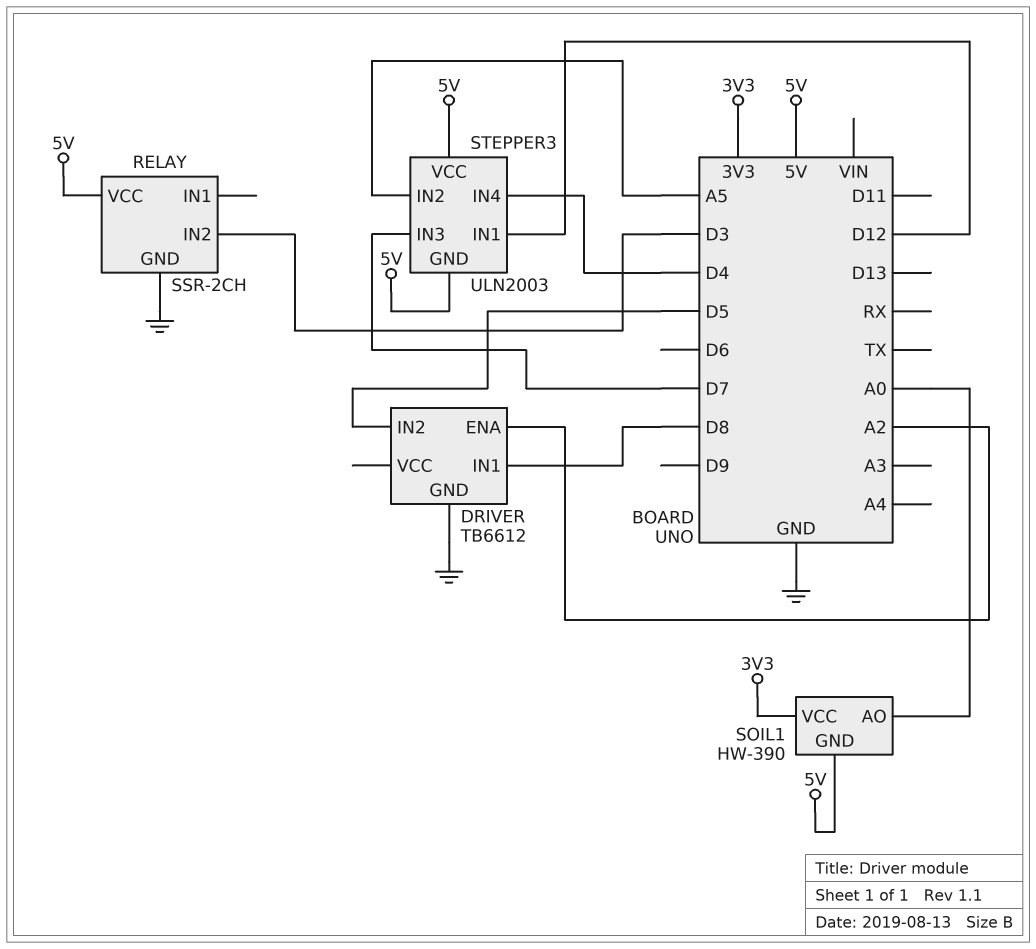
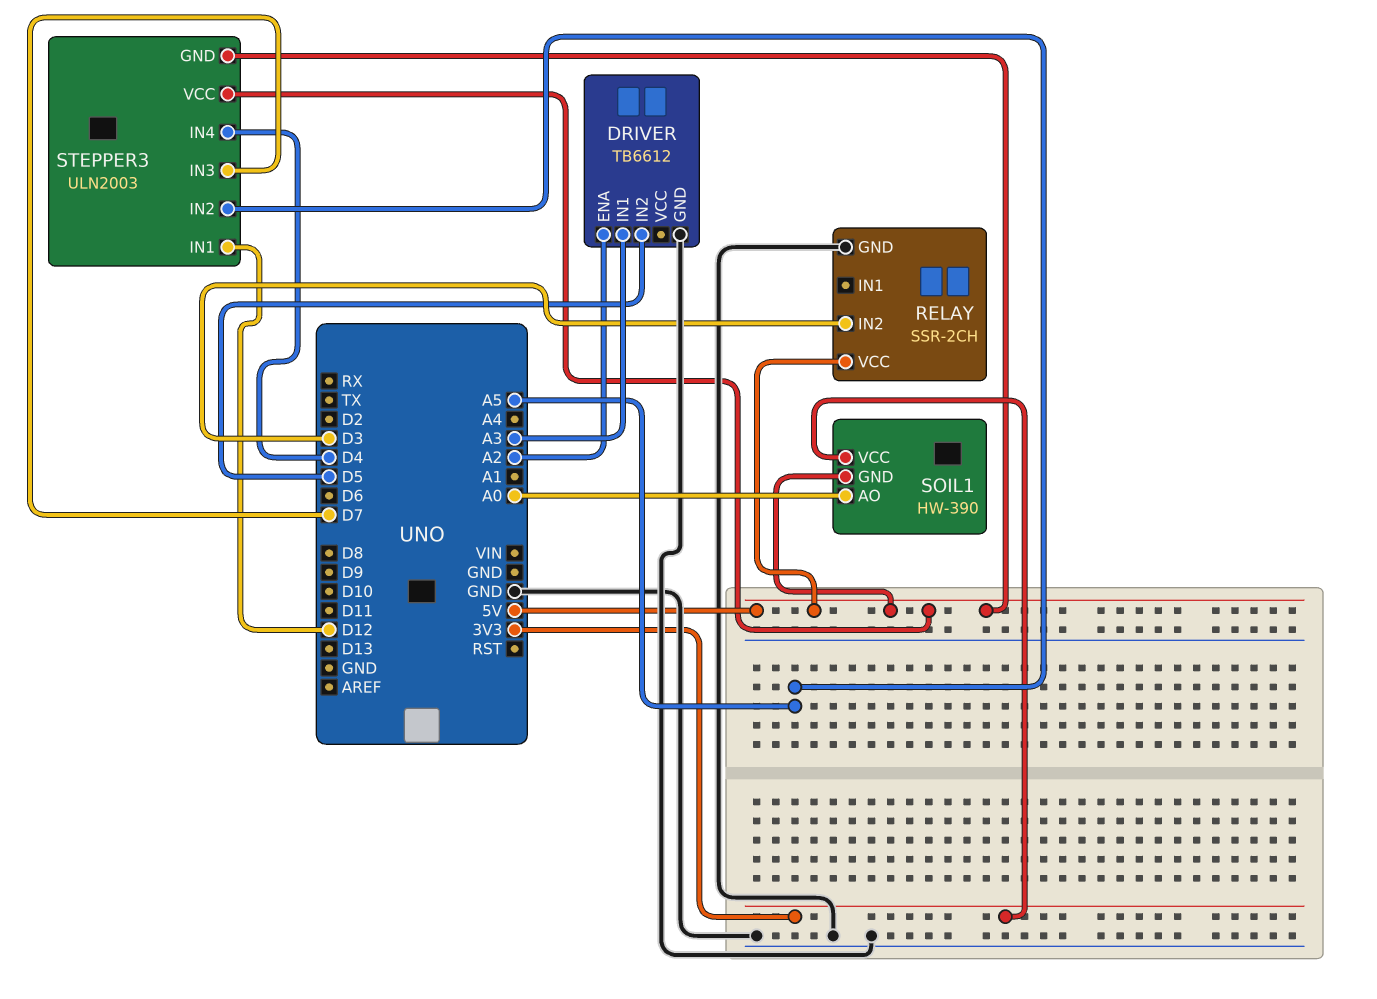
DRIVER pin IN1: D8 -> A3

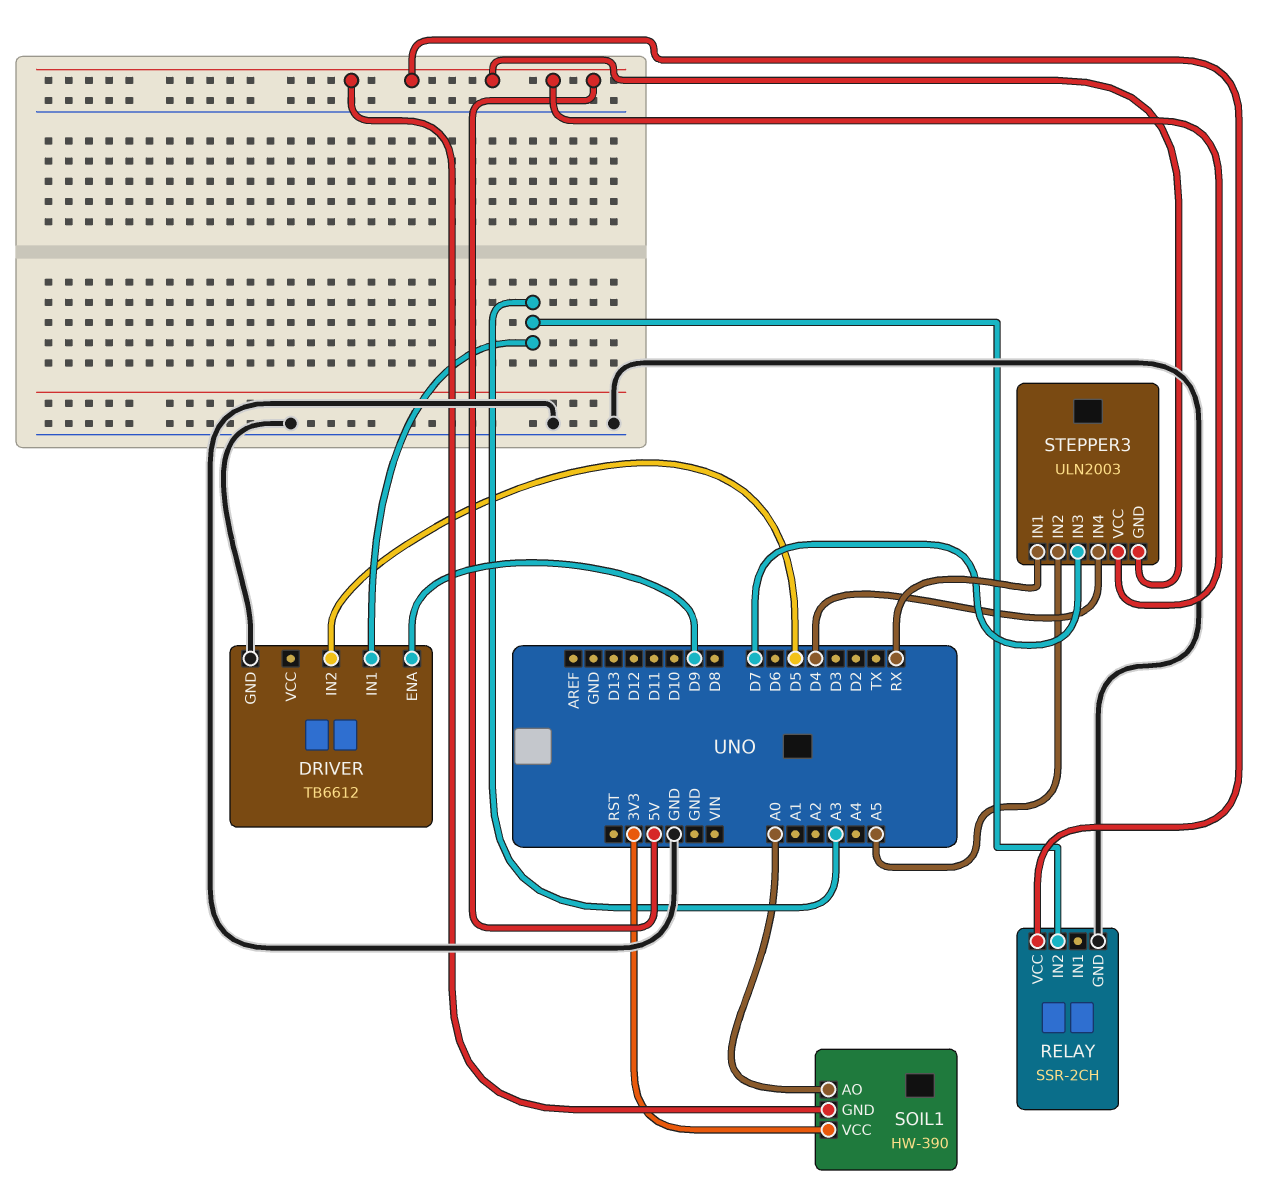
DRIVER pin ENA: A2 -> D9
RELAY pin IN2: D3 -> A3
STEPPER3 pin IN1: D12 -> RX

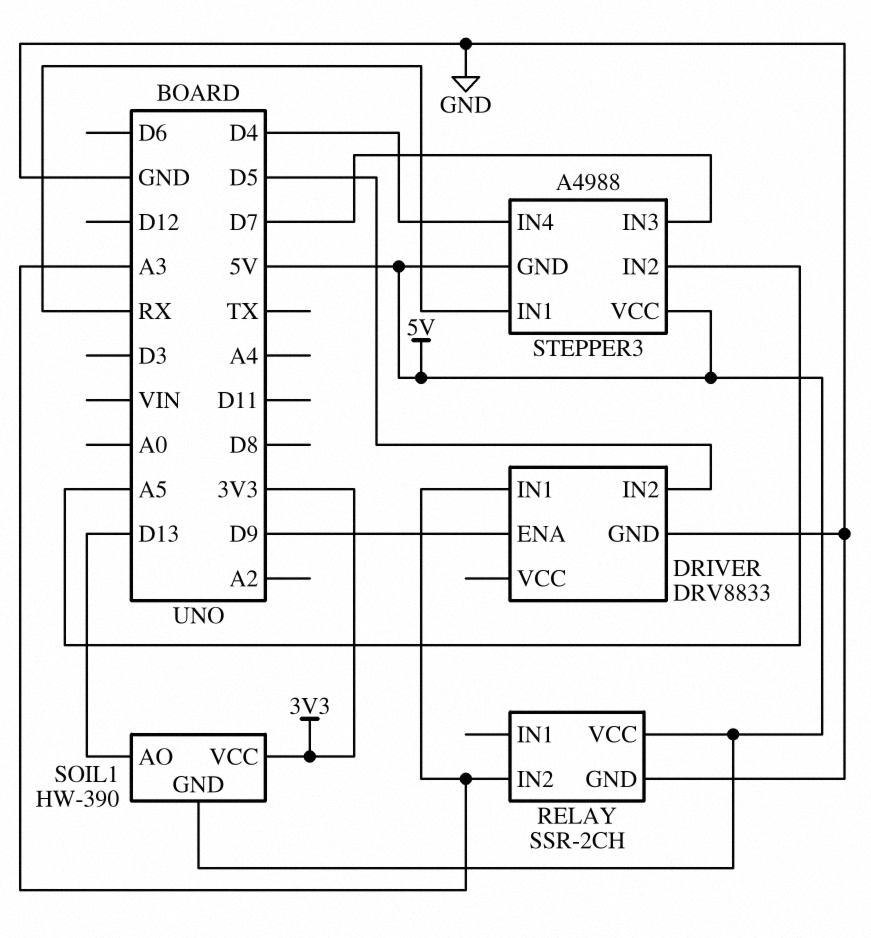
DRIVER: TB6612 -> DRV8833
SOIL1 pin AO: A0 -> D13
STEPPER3: ULN2003 -> A4988

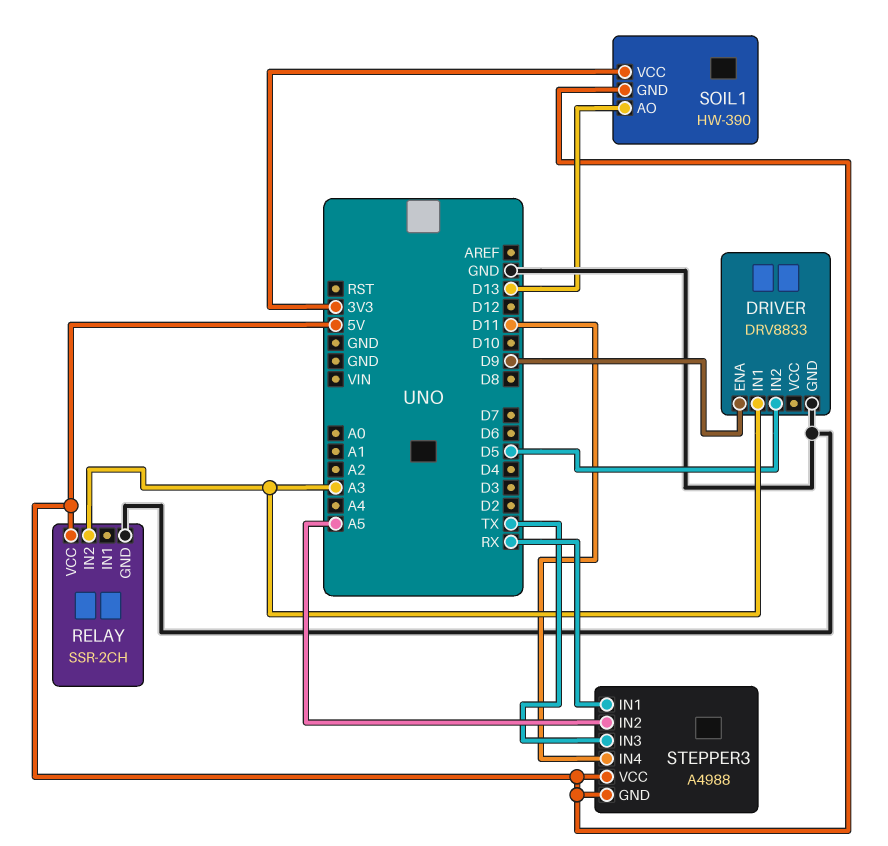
STEPPER3 pin IN3: D7 -> TX
STEPPER3 pin IN4: D4 -> D11

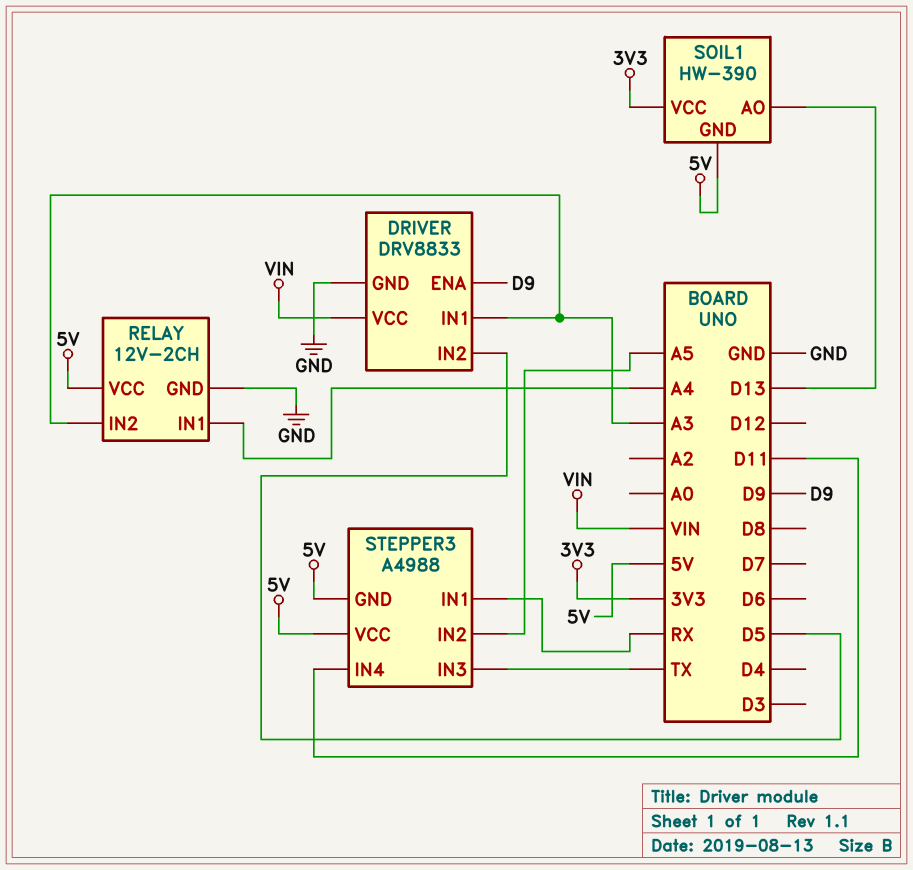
DRIVER pin VCC: none -> VIN
RELAY: SSR-2CH -> 12V-2CH
RELAY pin IN1: none -> A4

